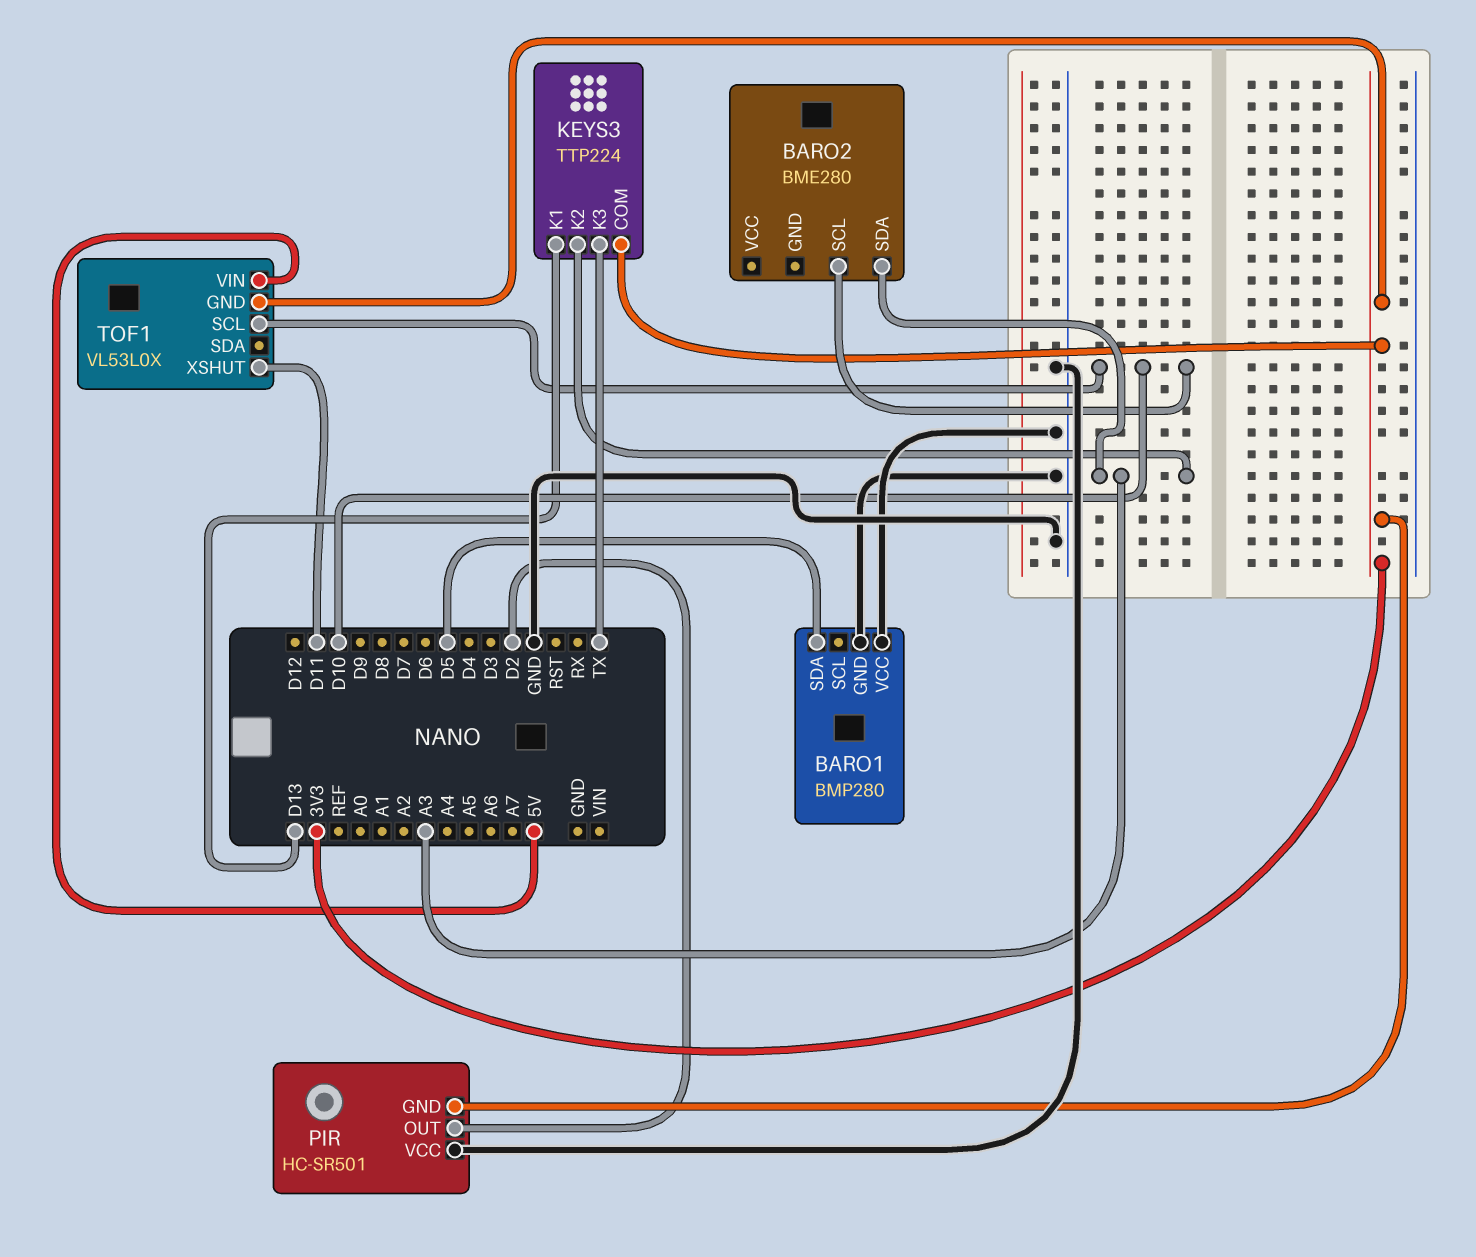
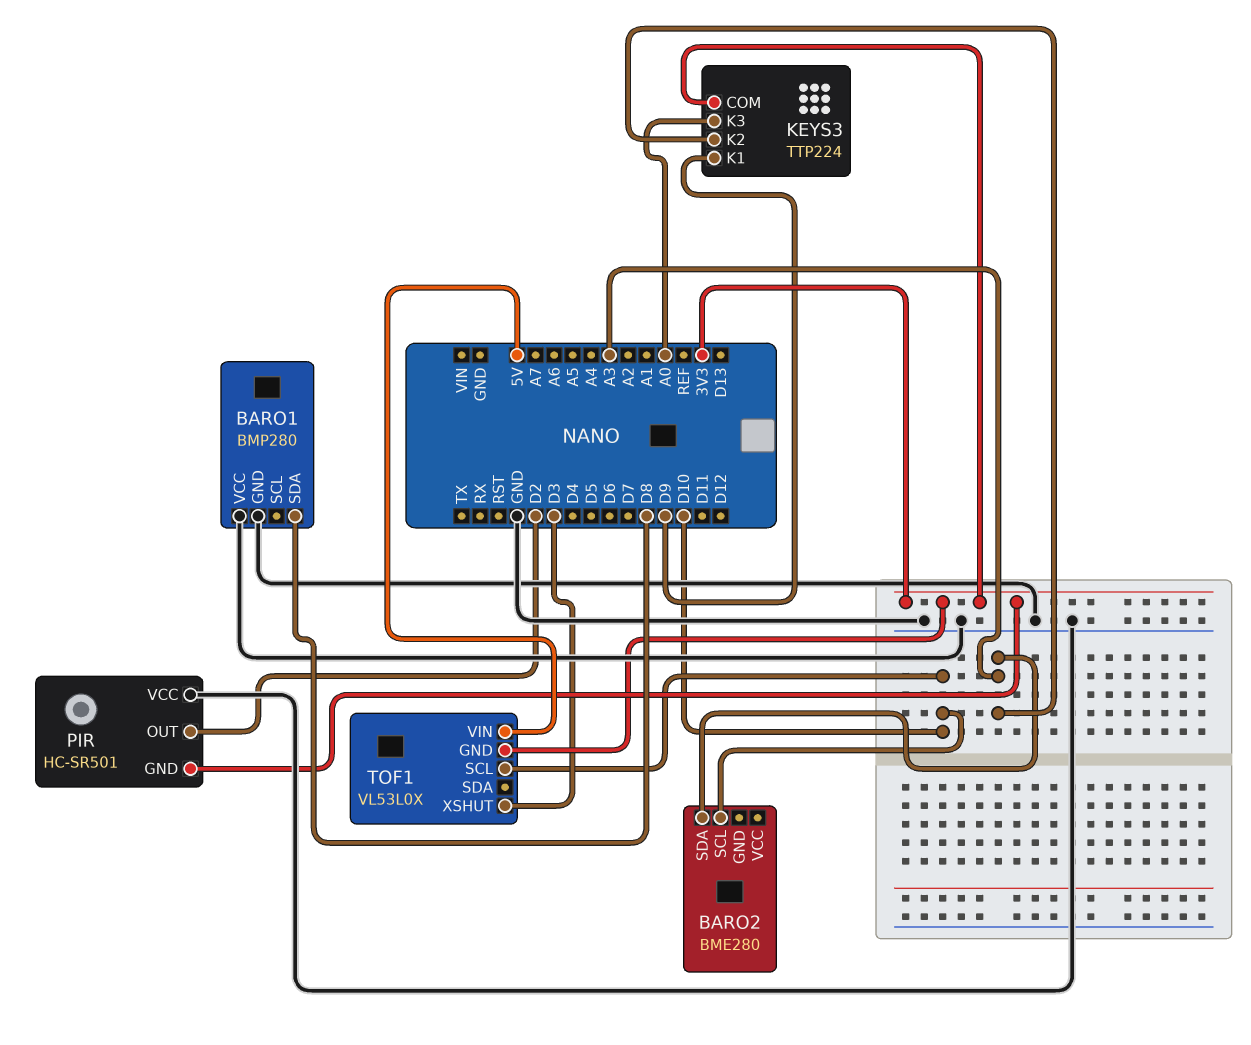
BARO1 pin SDA: D5 -> D8
KEYS3 pin K1: D13 -> D9
KEYS3 pin K3: TX -> A0
TOF1 pin XSHUT: D11 -> D3

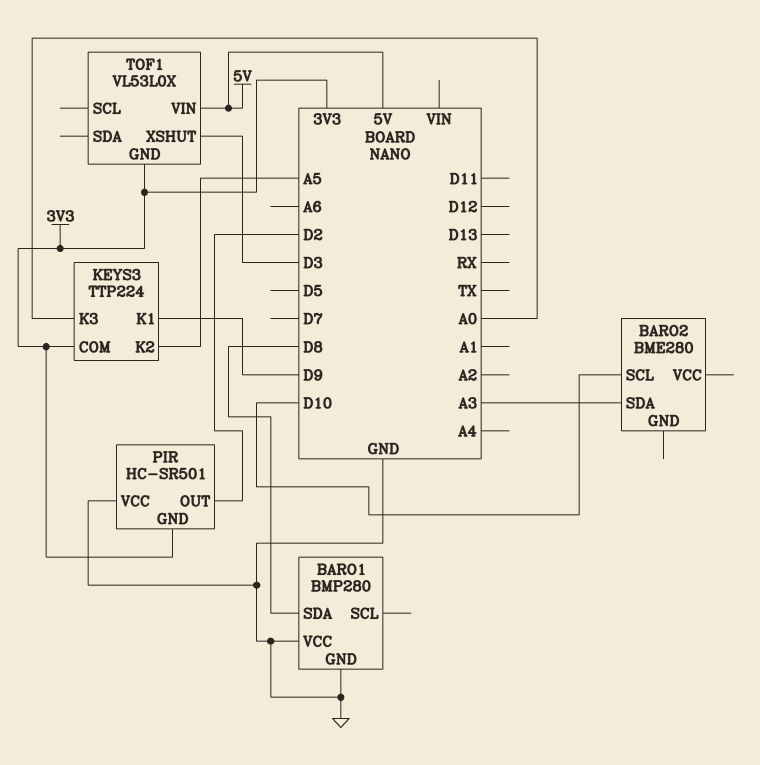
KEYS3 pin K2: A3 -> A5
TOF1 pin SCL: D10 -> none

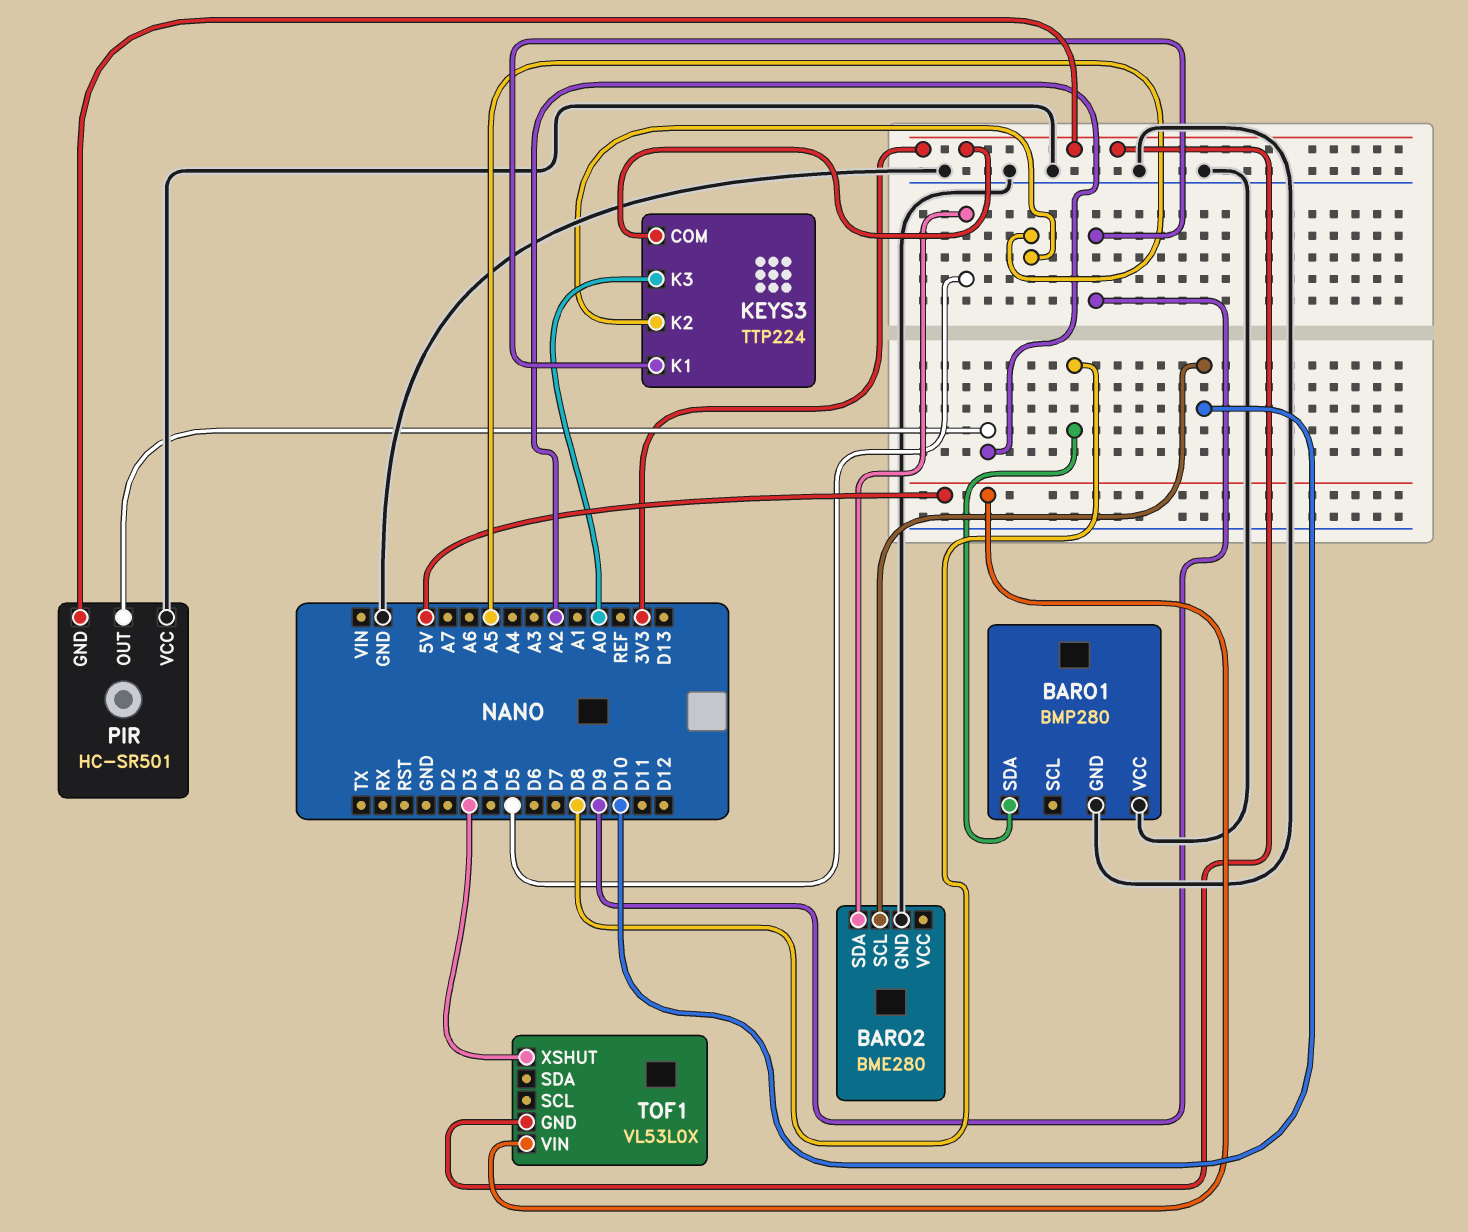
BARO2 pin GND: none -> GND
BARO2 pin SDA: A3 -> D5
PIR pin OUT: D2 -> A2

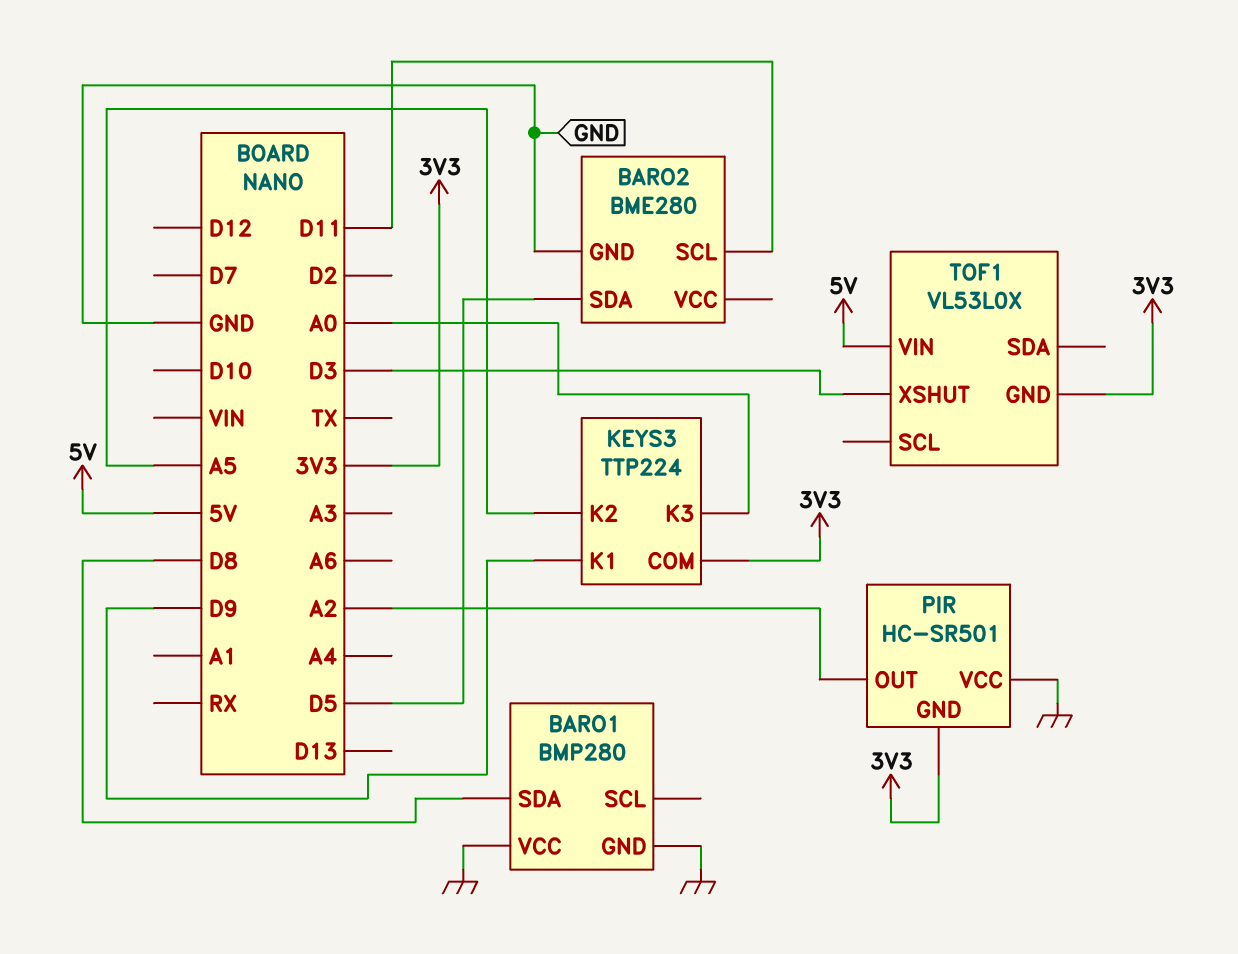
BARO2 pin SCL: D10 -> D11

